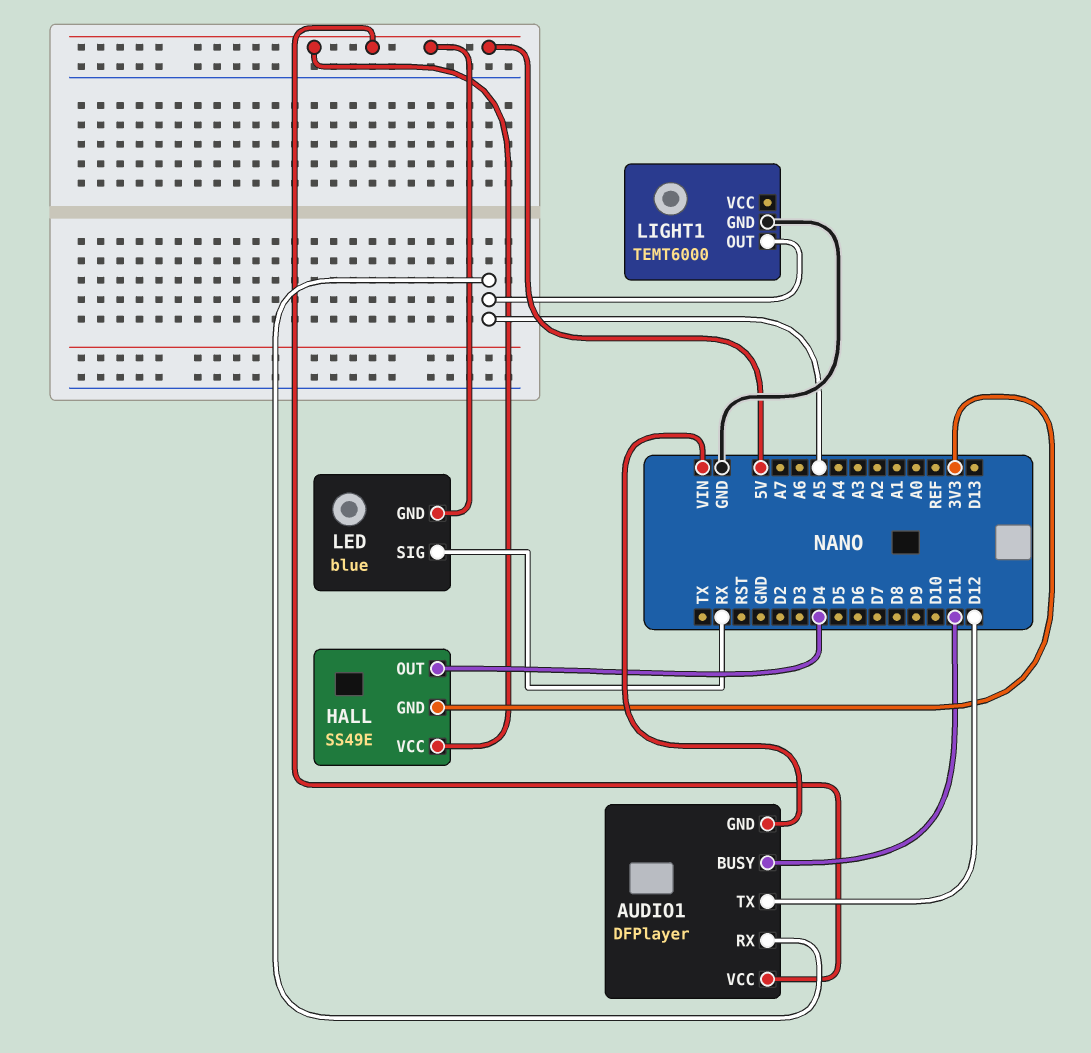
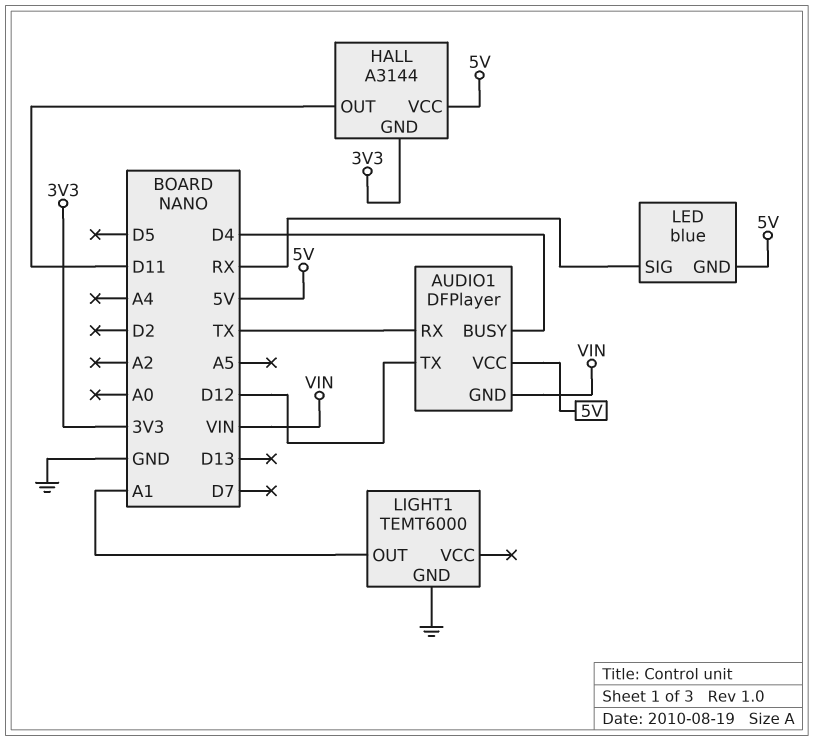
AUDIO1 pin BUSY: D11 -> D4
AUDIO1 pin RX: A5 -> TX
HALL: SS49E -> A3144
HALL pin OUT: D4 -> D11
LIGHT1 pin OUT: A5 -> A1

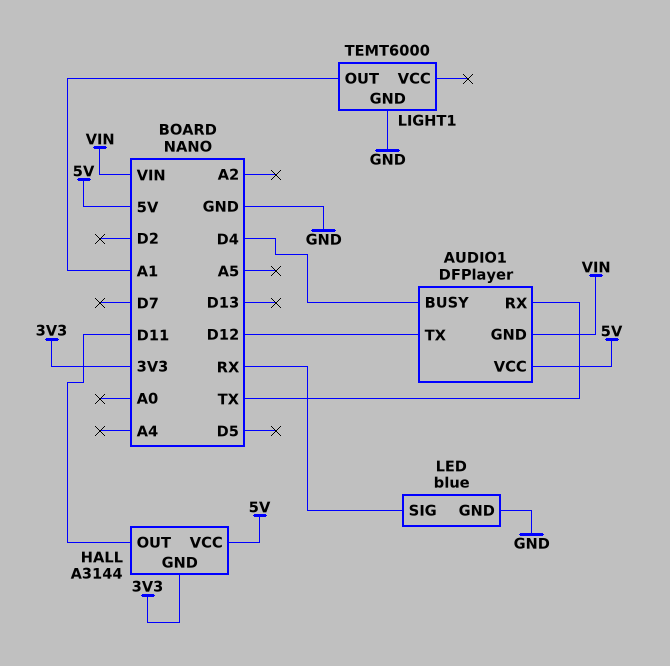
LED pin GND: 5V -> GND

